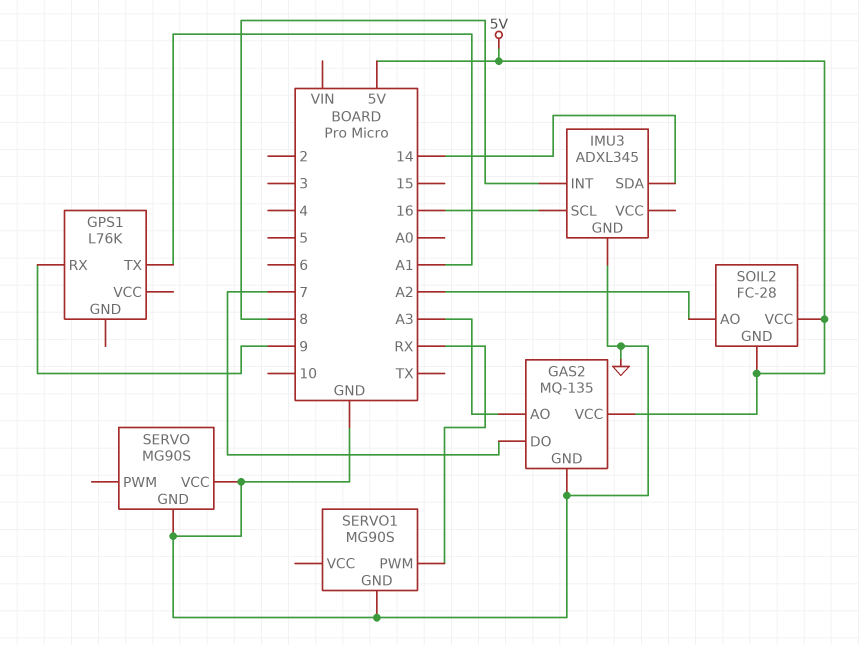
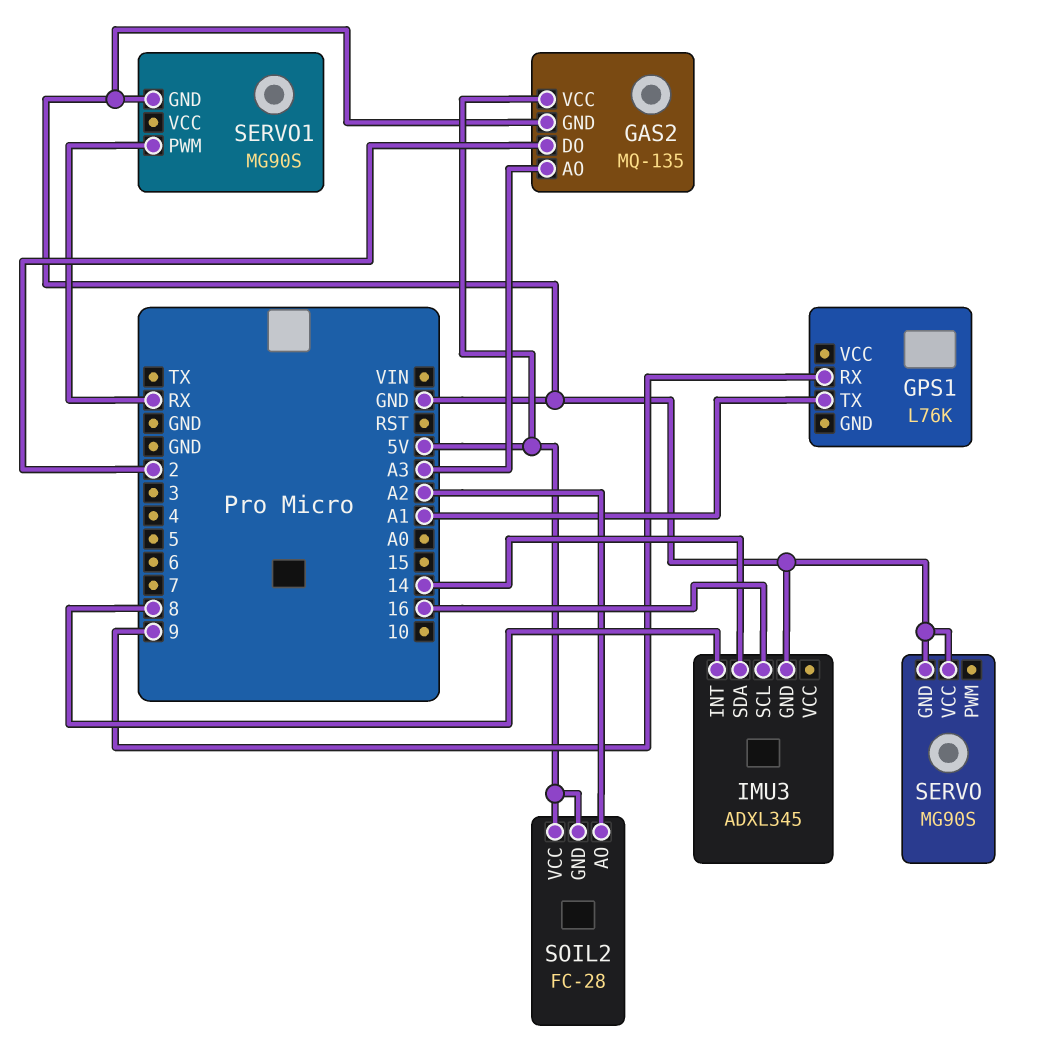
GAS2 pin DO: 7 -> 2

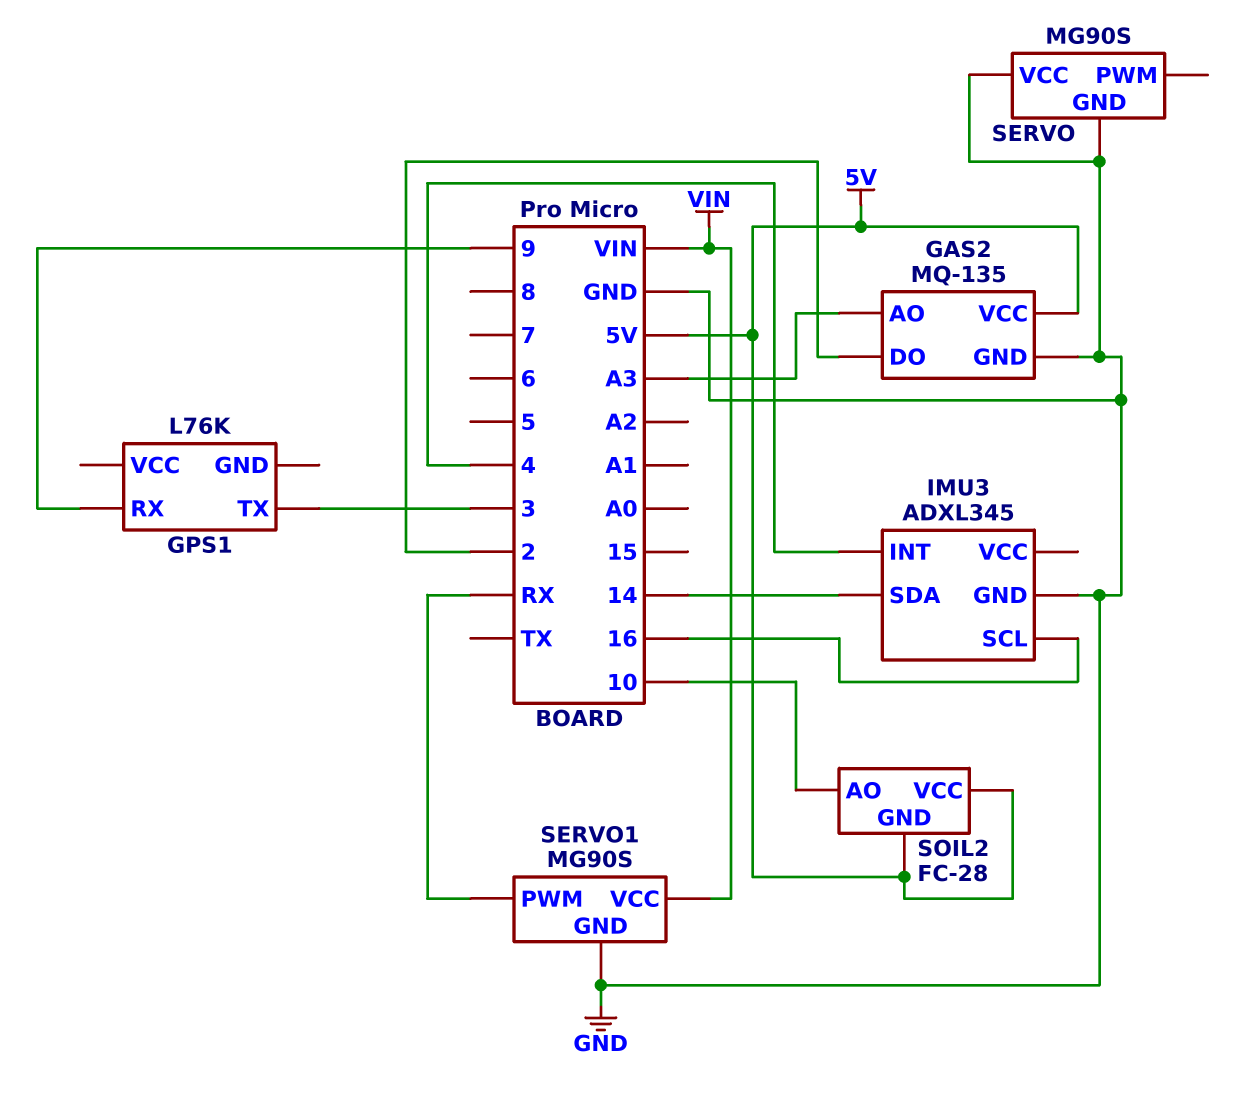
GPS1 pin TX: A1 -> 3
IMU3 pin INT: 8 -> 4
SERVO1 pin VCC: none -> VIN
SOIL2 pin AO: A2 -> 10

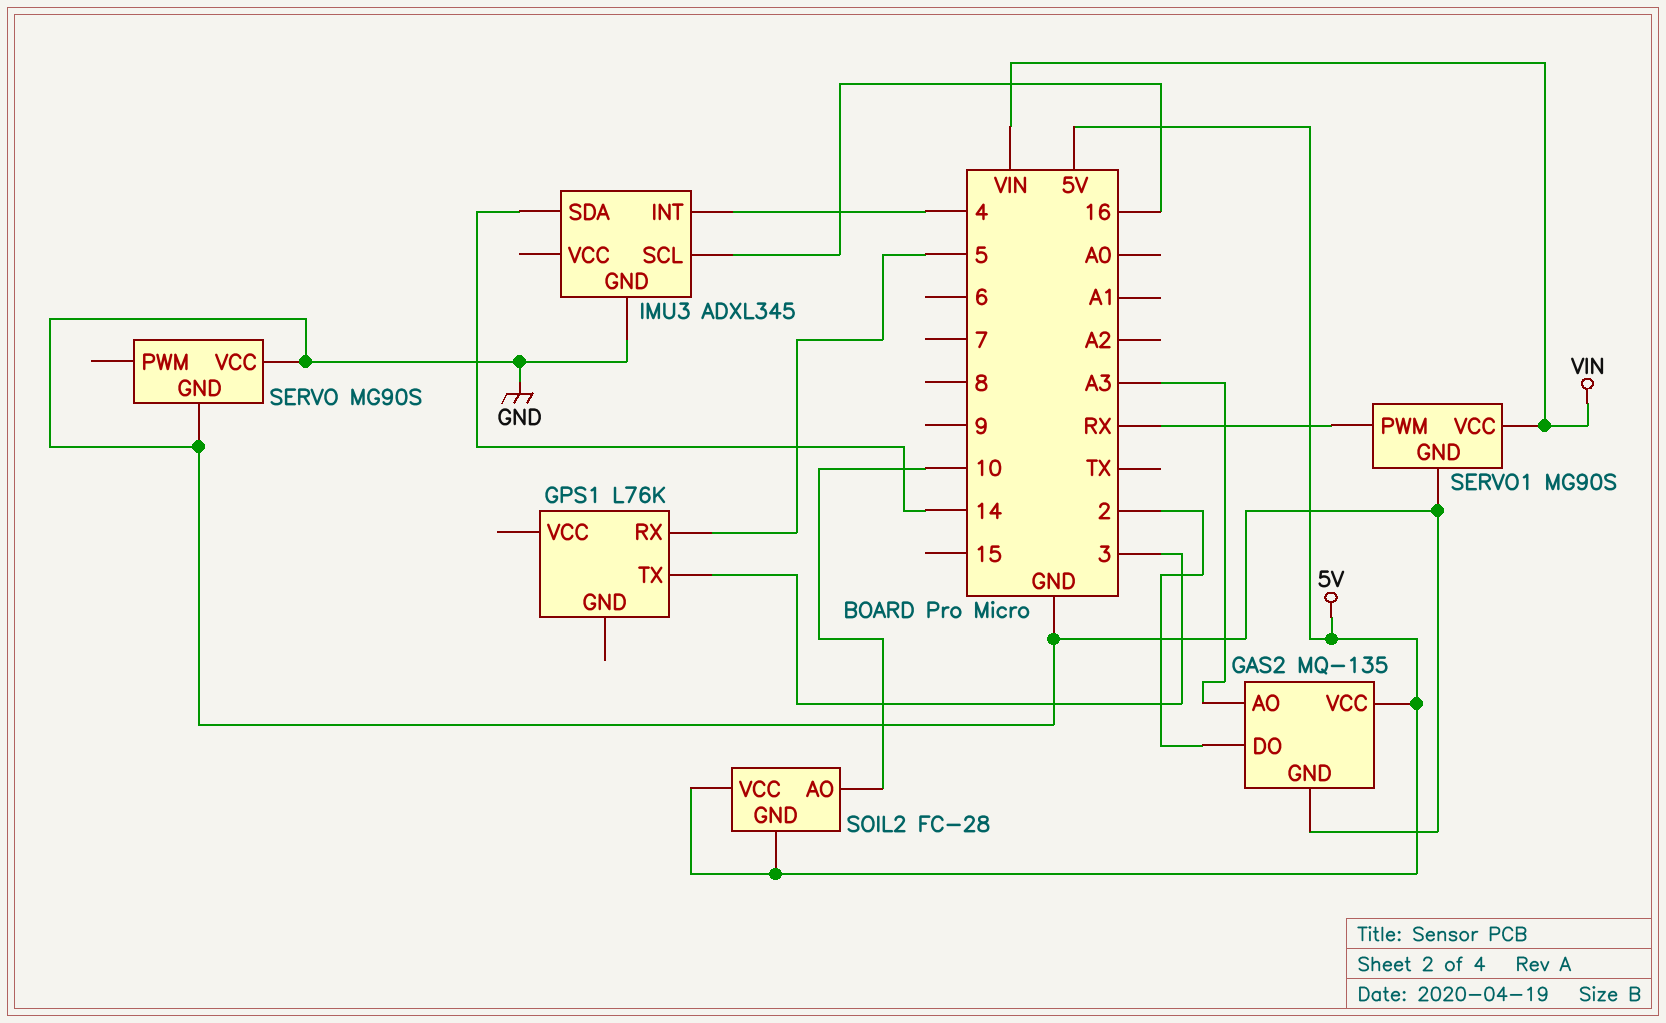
GPS1 pin RX: 9 -> 5

